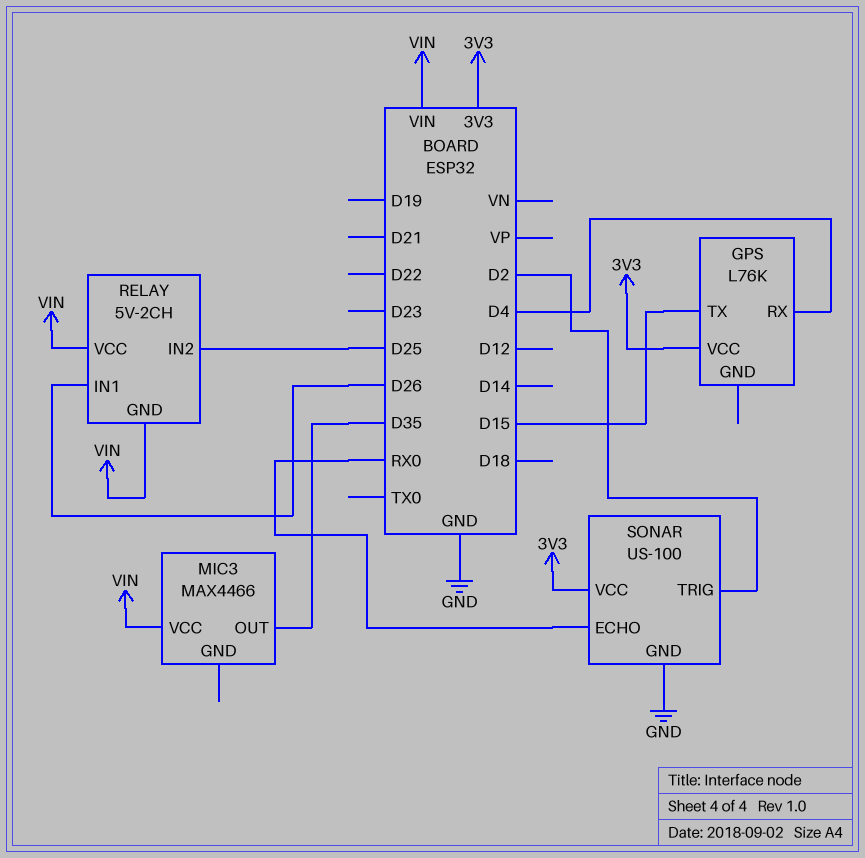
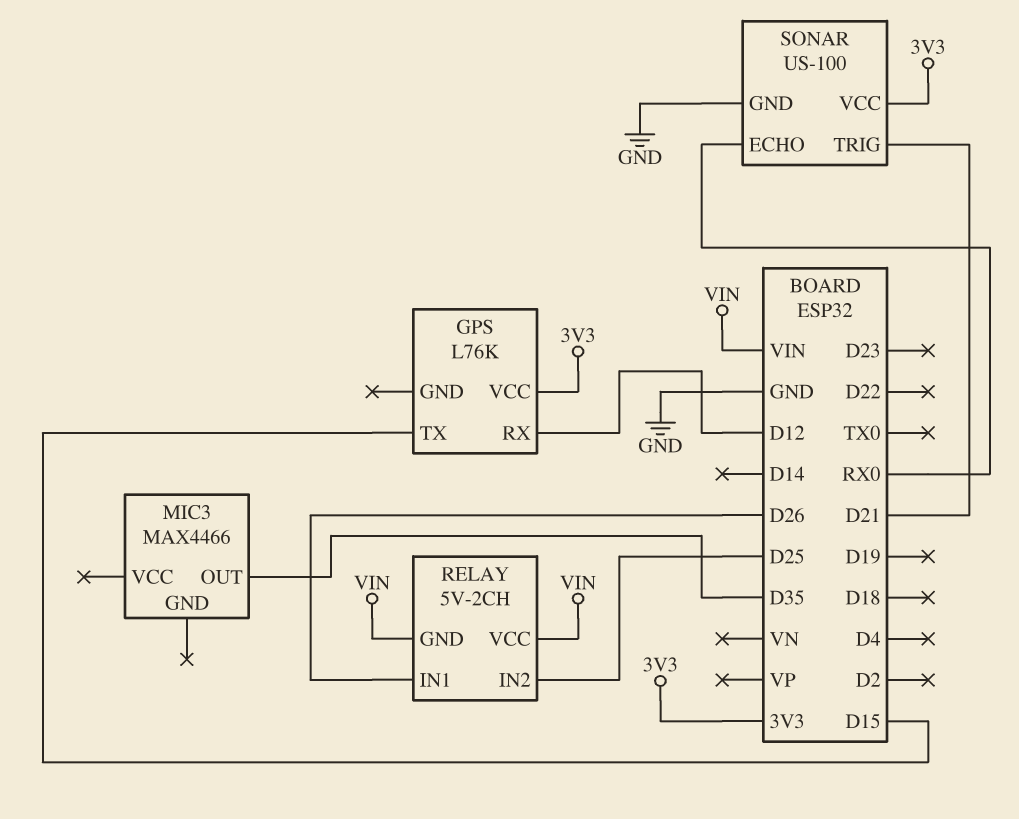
GPS pin RX: D4 -> D12
MIC3 pin VCC: VIN -> none
SONAR pin TRIG: D2 -> D21

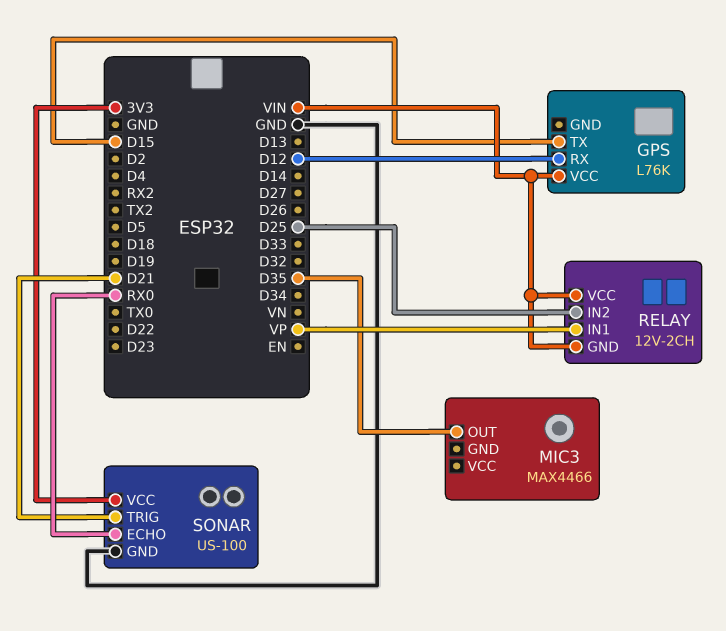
GPS pin VCC: 3V3 -> VIN
RELAY: 5V-2CH -> 12V-2CH
RELAY pin IN1: D26 -> VP

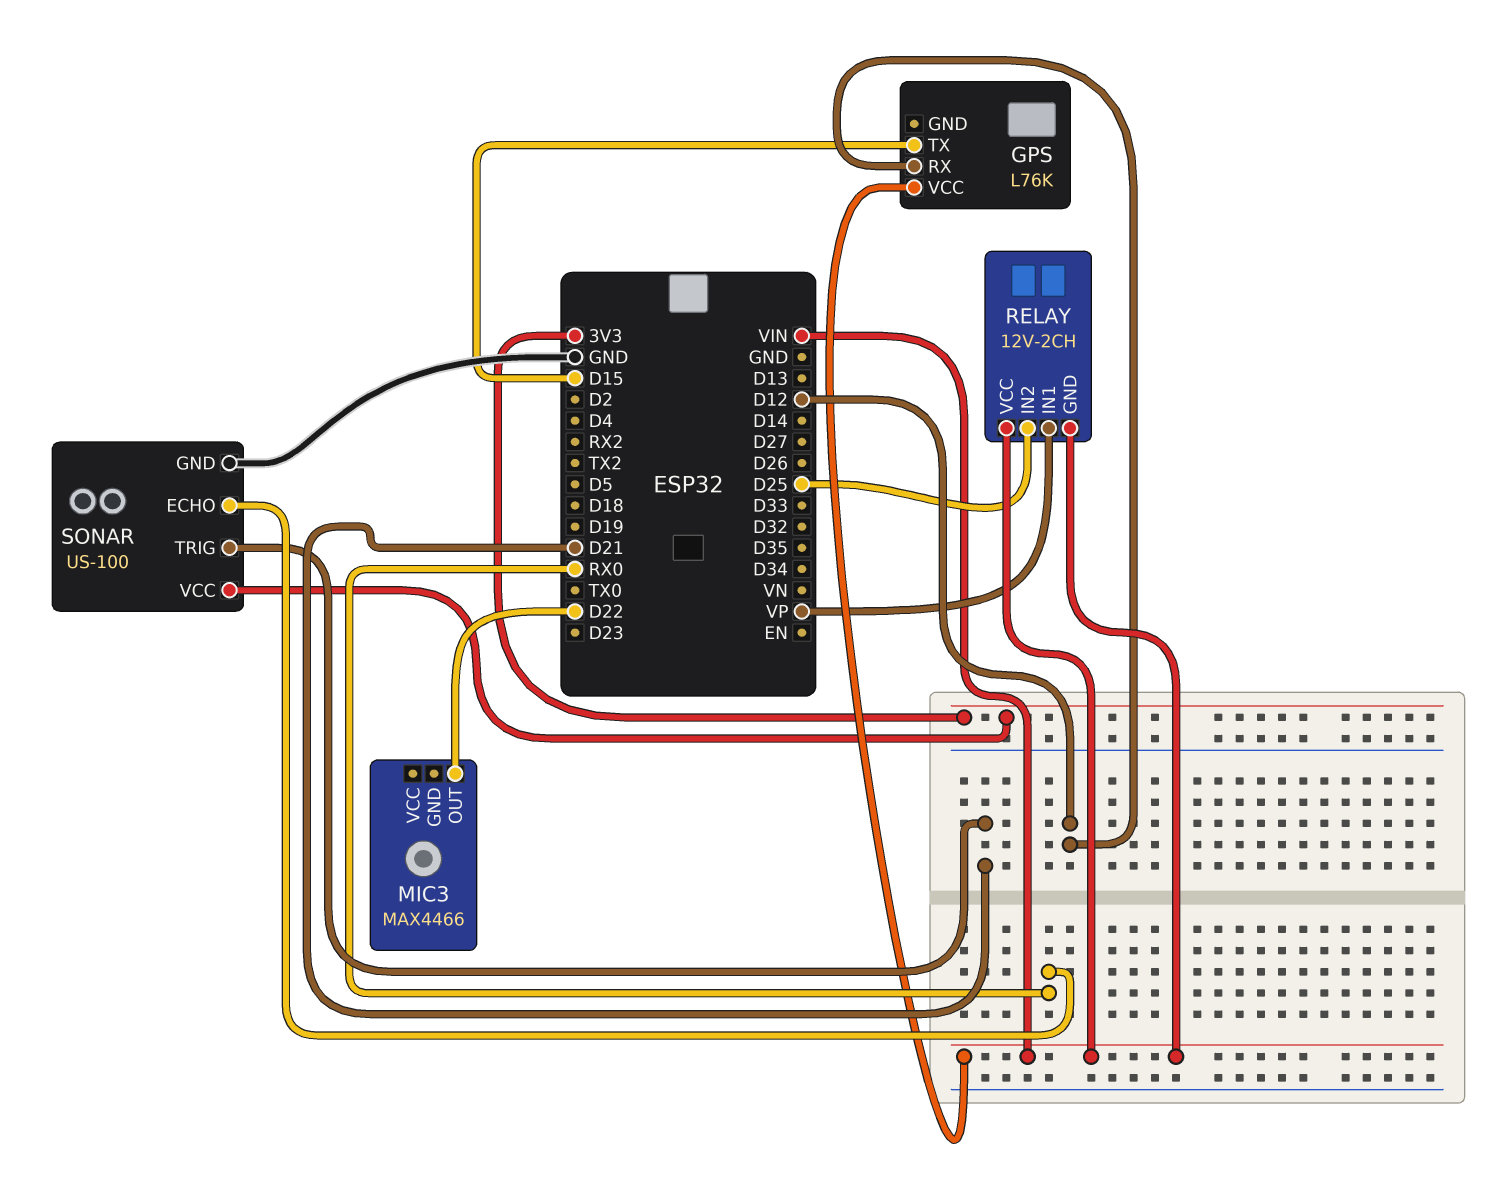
MIC3 pin OUT: D35 -> D22

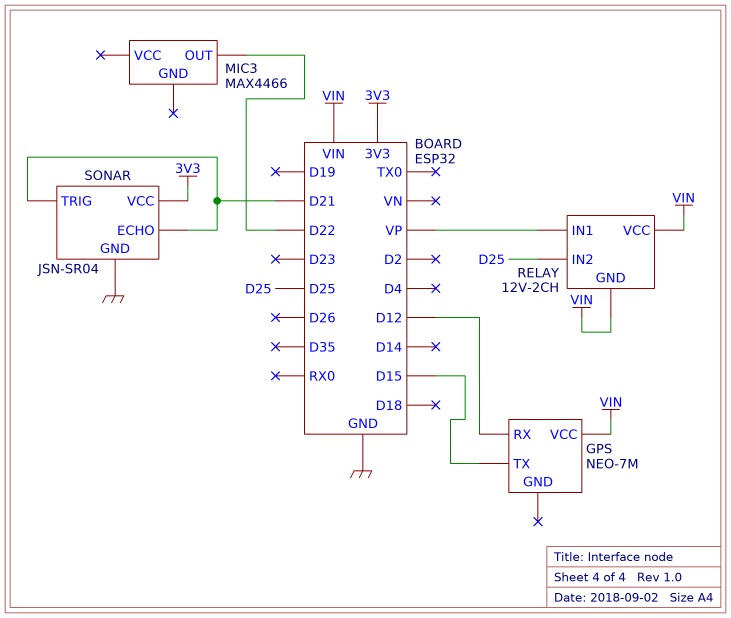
GPS: L76K -> NEO-7M
SONAR: US-100 -> JSN-SR04
SONAR pin ECHO: RX0 -> D21

